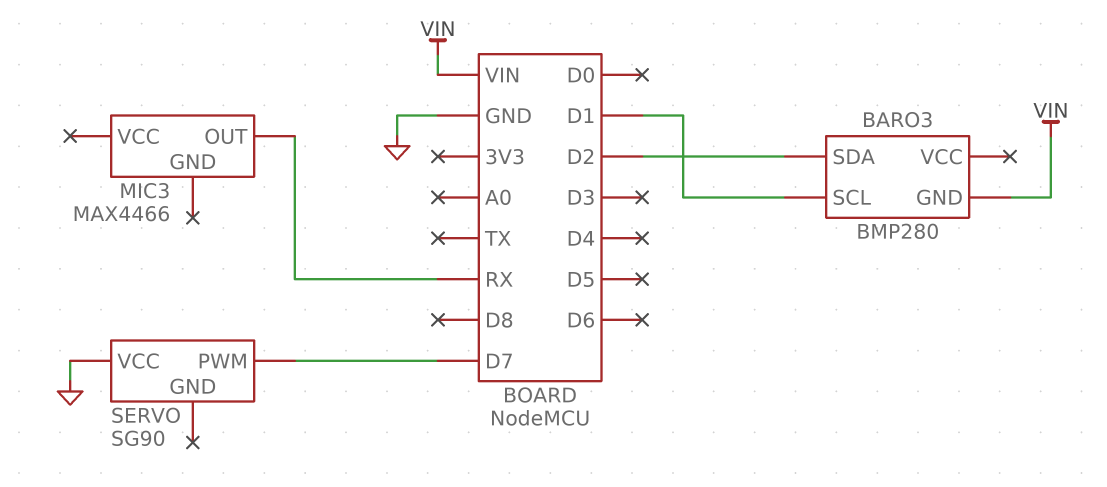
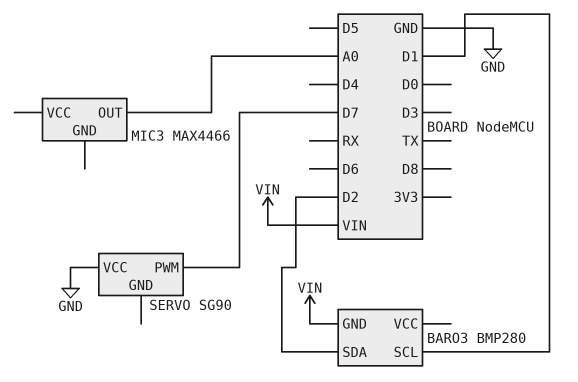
MIC3 pin OUT: RX -> A0

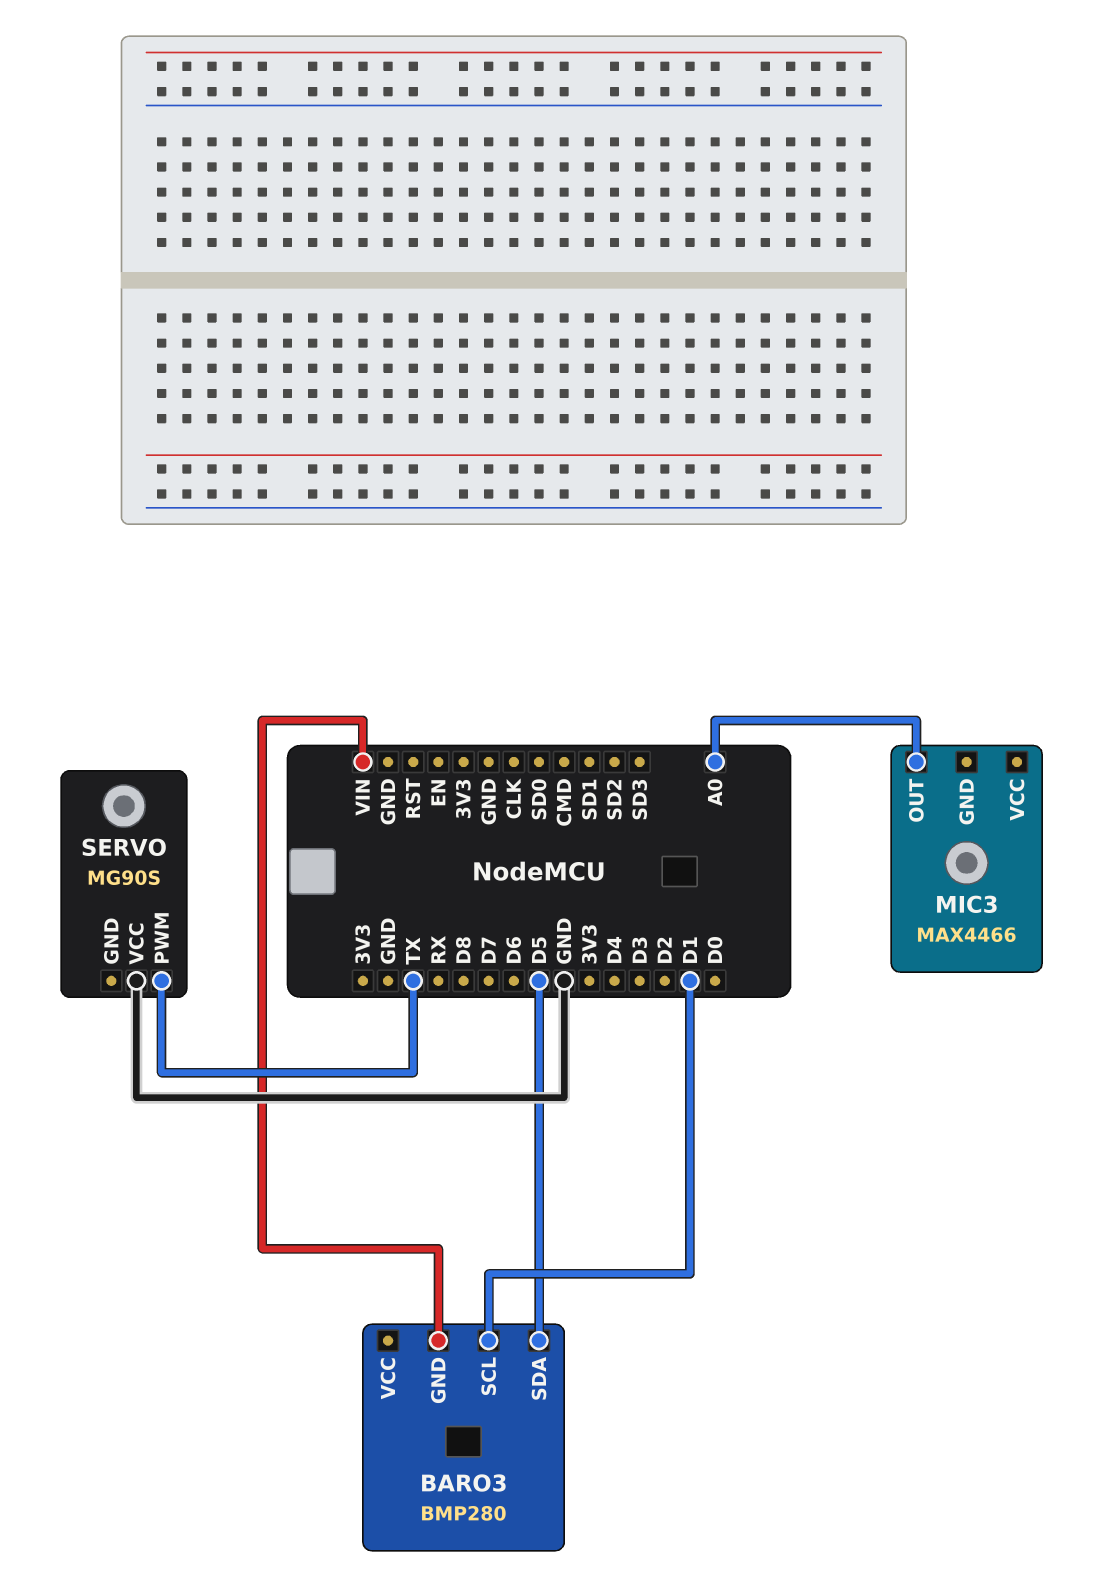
BARO3 pin SDA: D2 -> D5
SERVO: SG90 -> MG90S
SERVO pin PWM: D7 -> TX

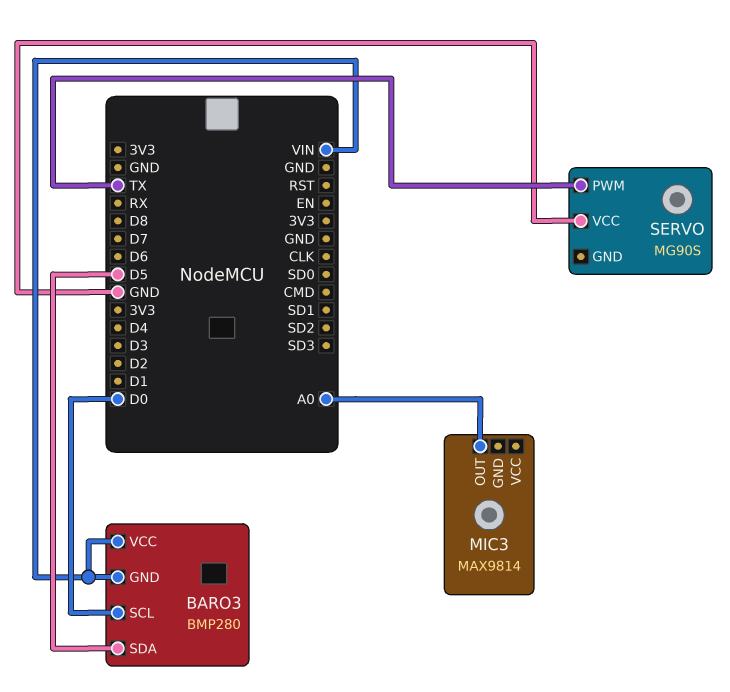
BARO3 pin SCL: D1 -> D0
BARO3 pin VCC: none -> VIN
MIC3: MAX4466 -> MAX9814

